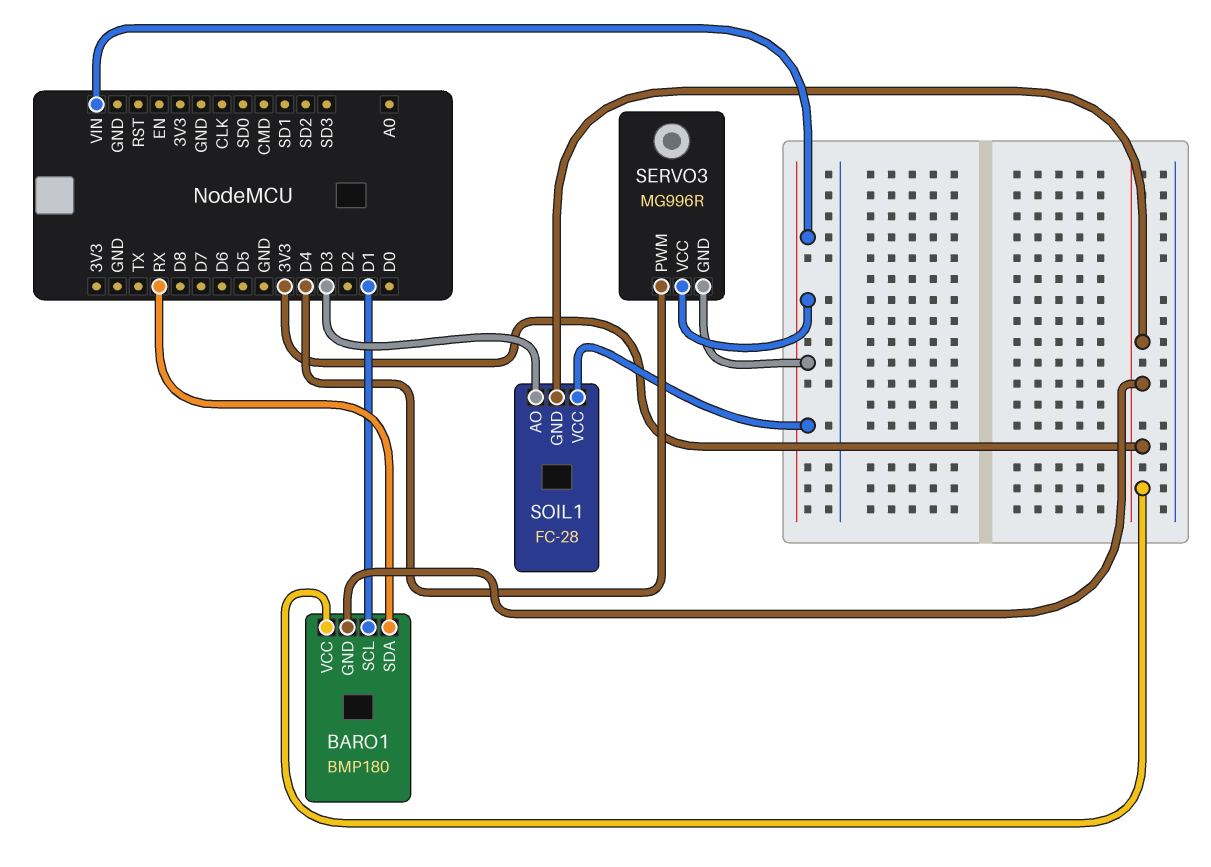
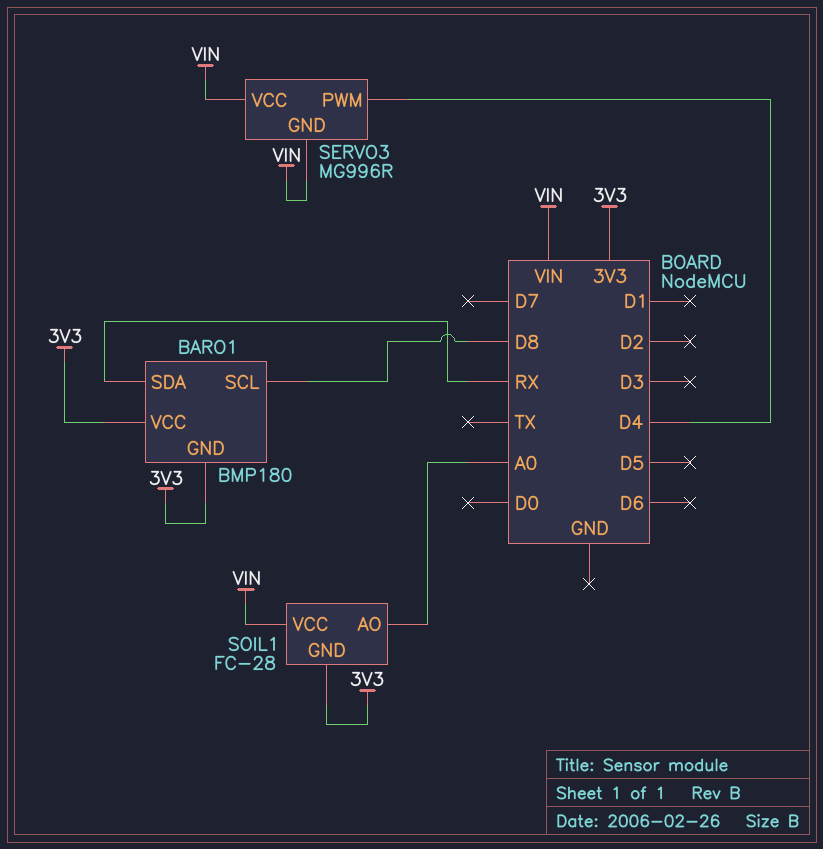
BARO1 pin SCL: D1 -> D8
SOIL1 pin AO: D3 -> A0

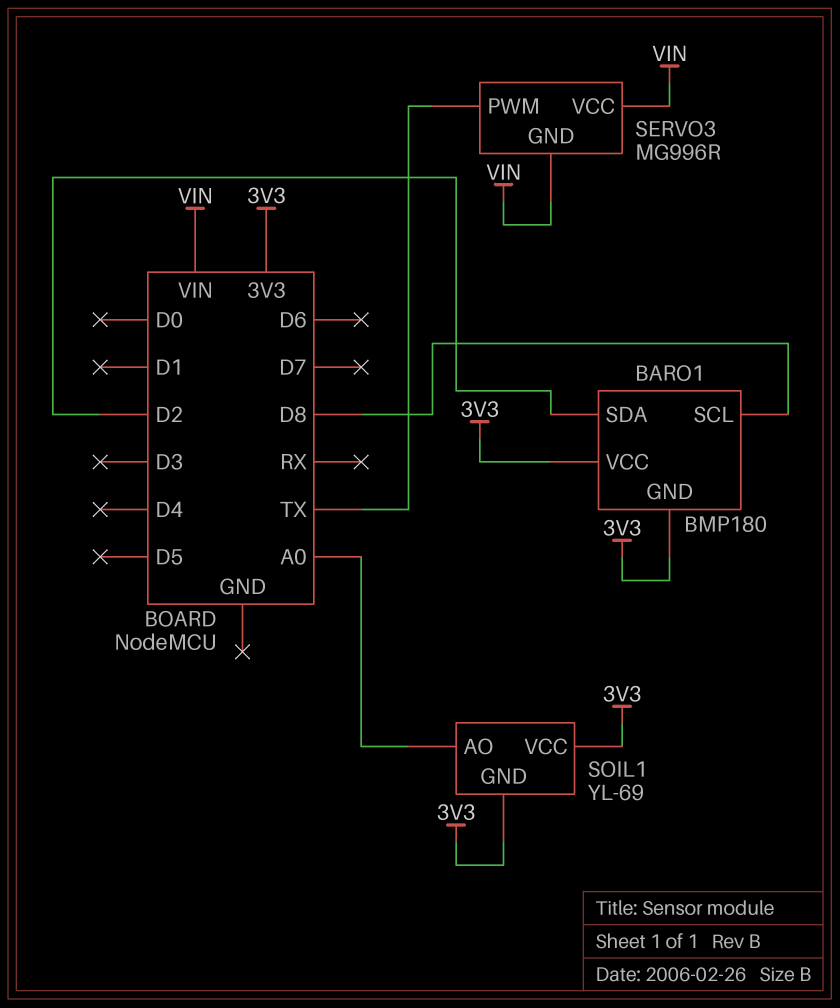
BARO1 pin SDA: RX -> D2
SERVO3 pin PWM: D4 -> TX
SOIL1: FC-28 -> YL-69
SOIL1 pin VCC: VIN -> 3V3

